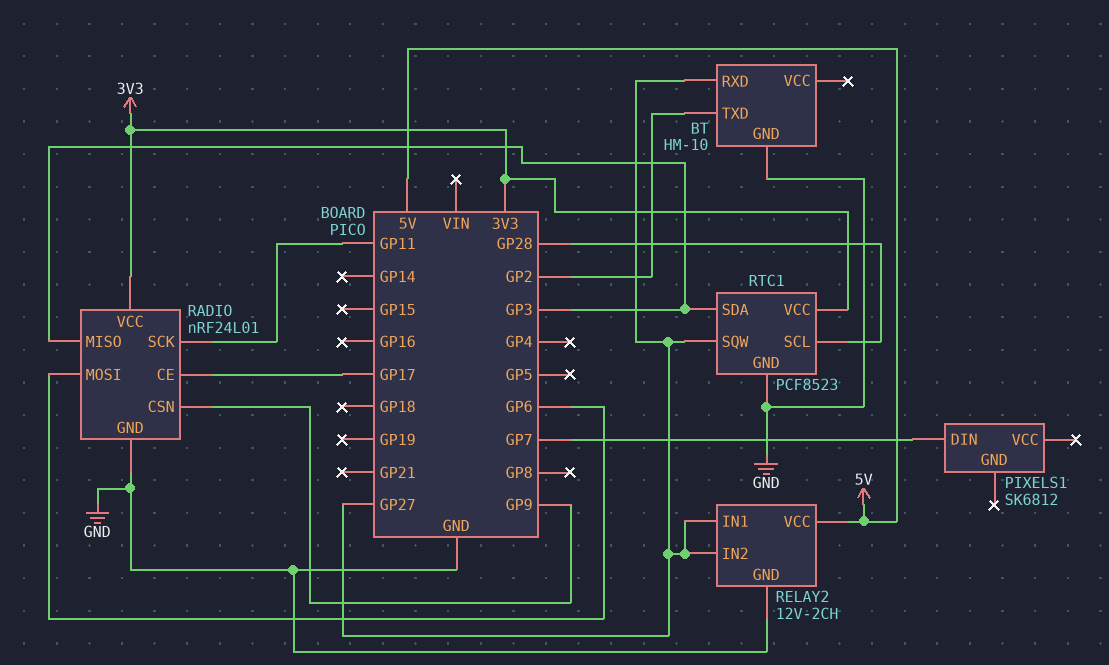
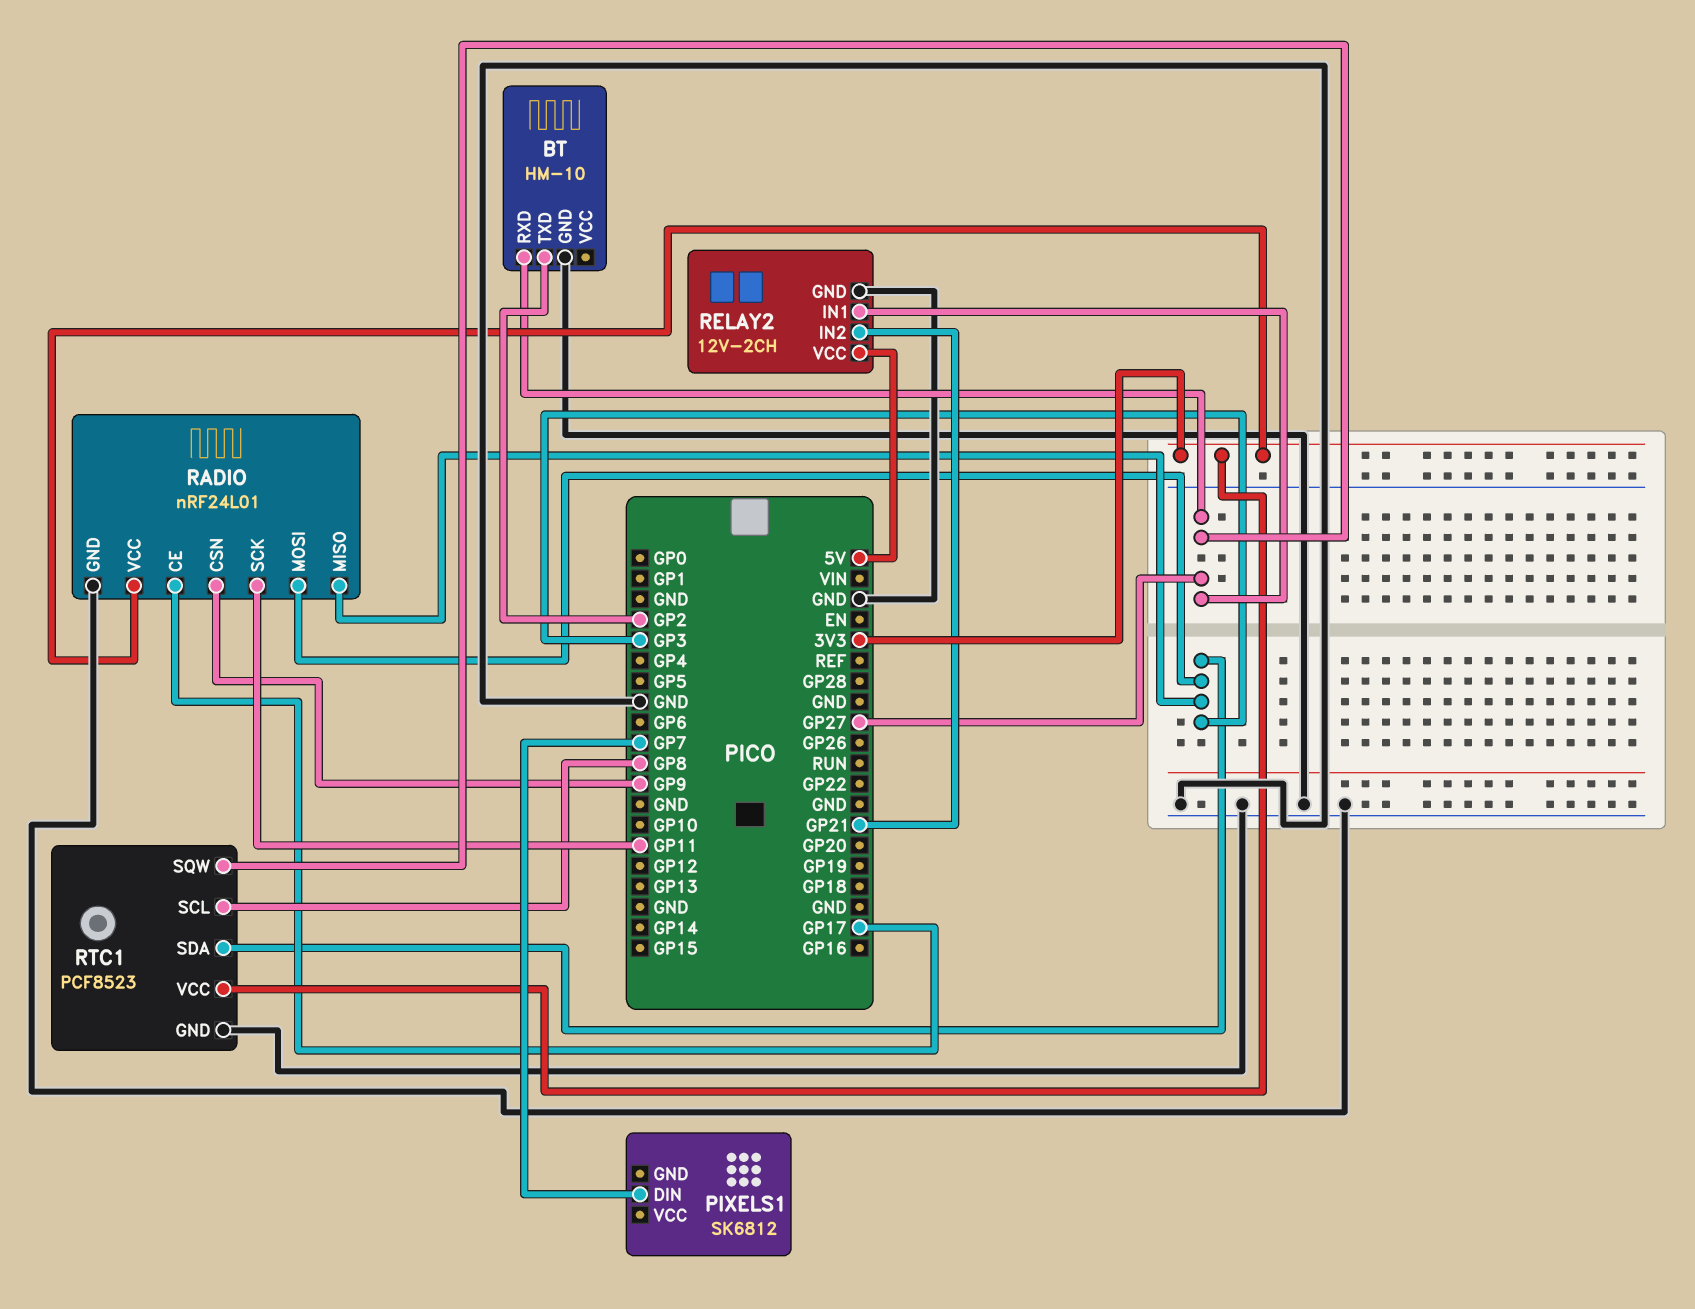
RADIO pin MOSI: GP6 -> GP3
RELAY2 pin IN2: GP27 -> GP21
RTC1 pin SCL: GP28 -> GP8

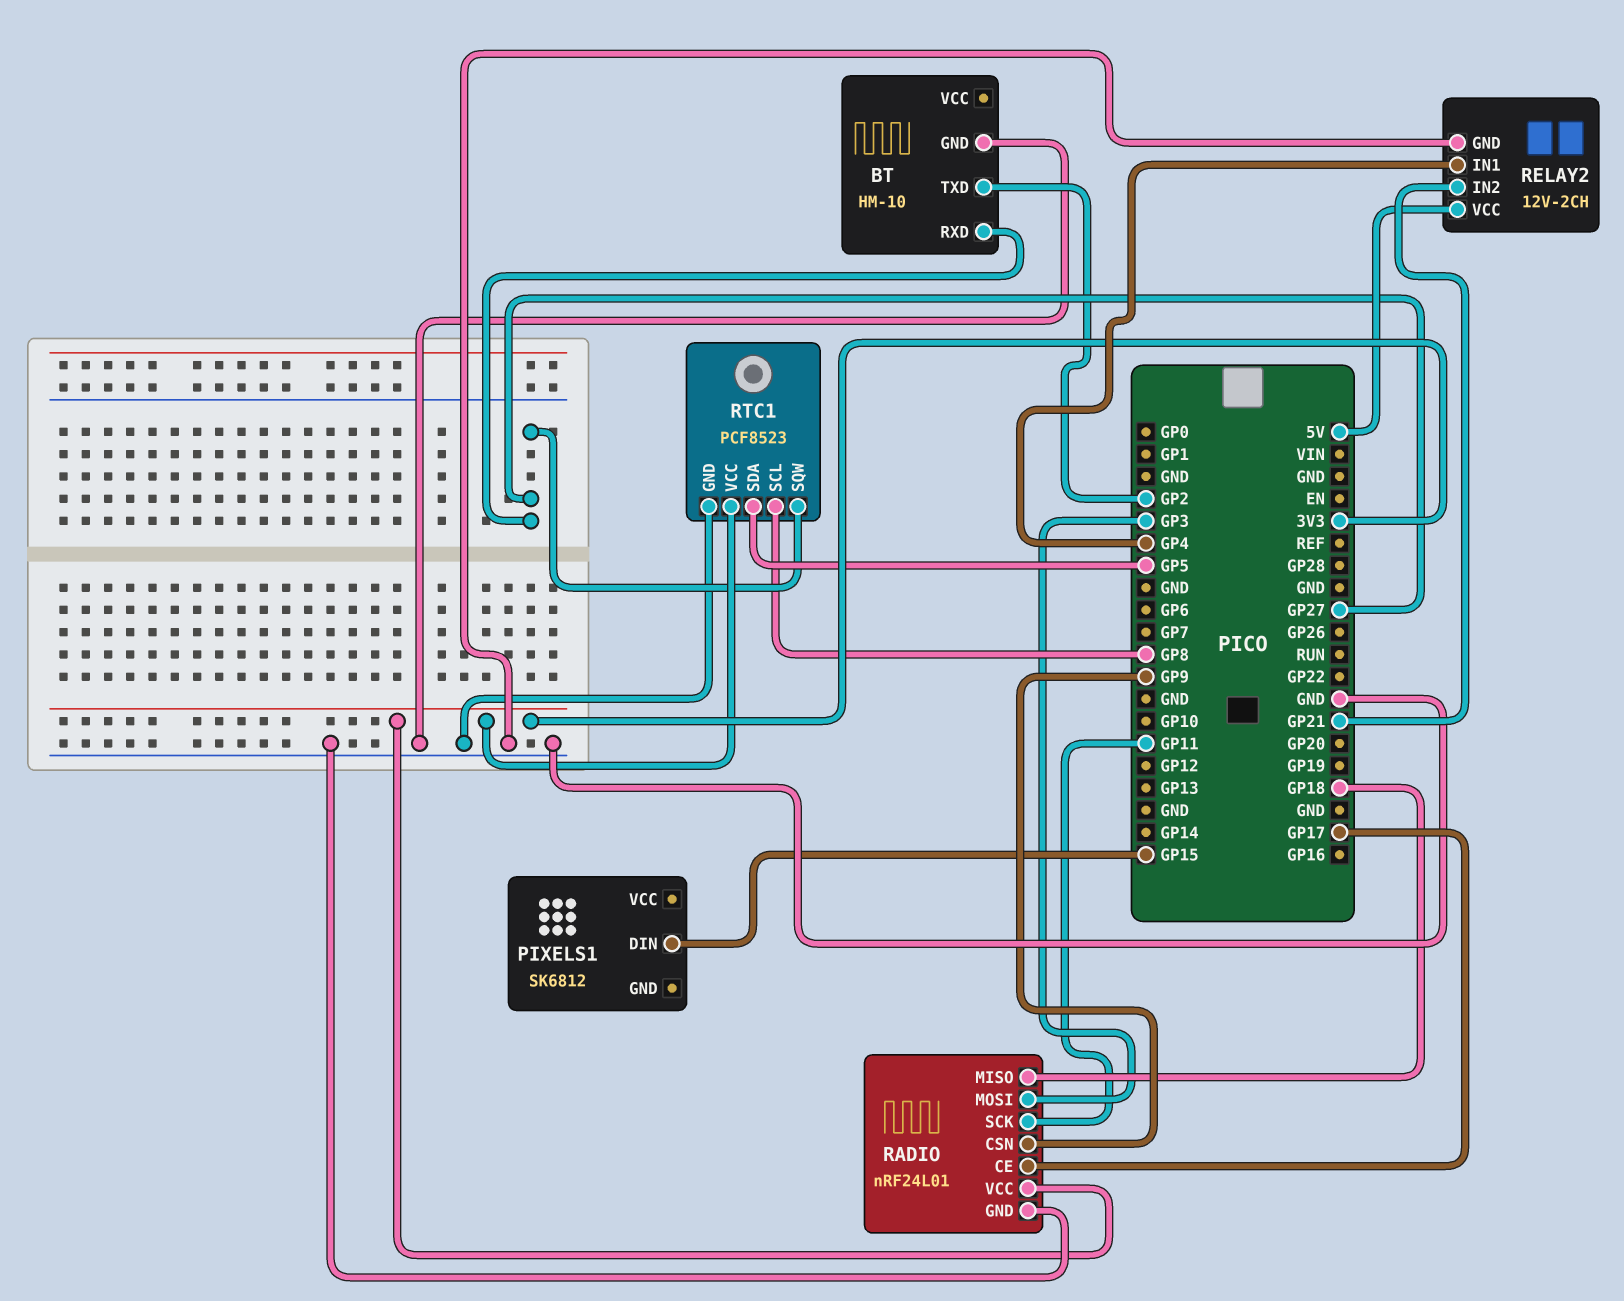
PIXELS1 pin DIN: GP7 -> GP15
RADIO pin MISO: GP3 -> GP18
RELAY2 pin IN1: GP27 -> GP4
RTC1 pin SDA: GP3 -> GP5

